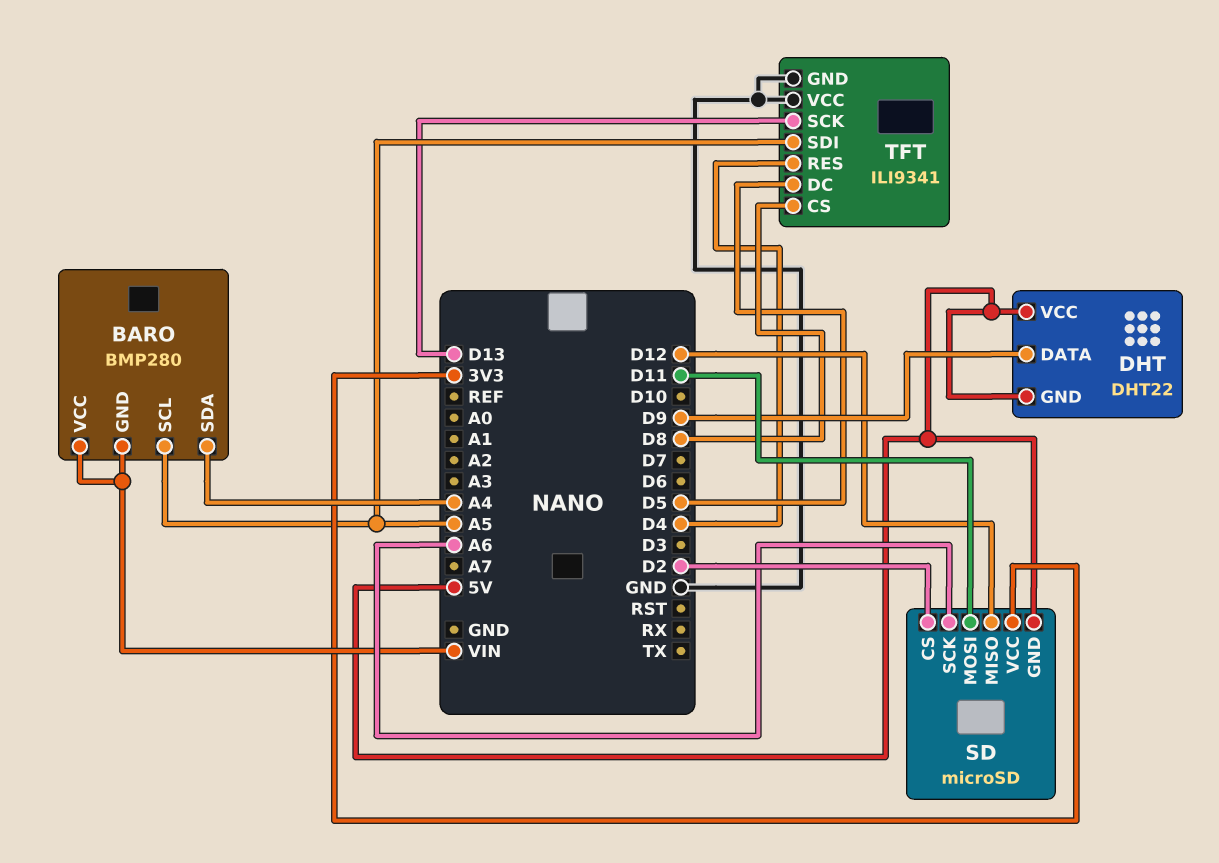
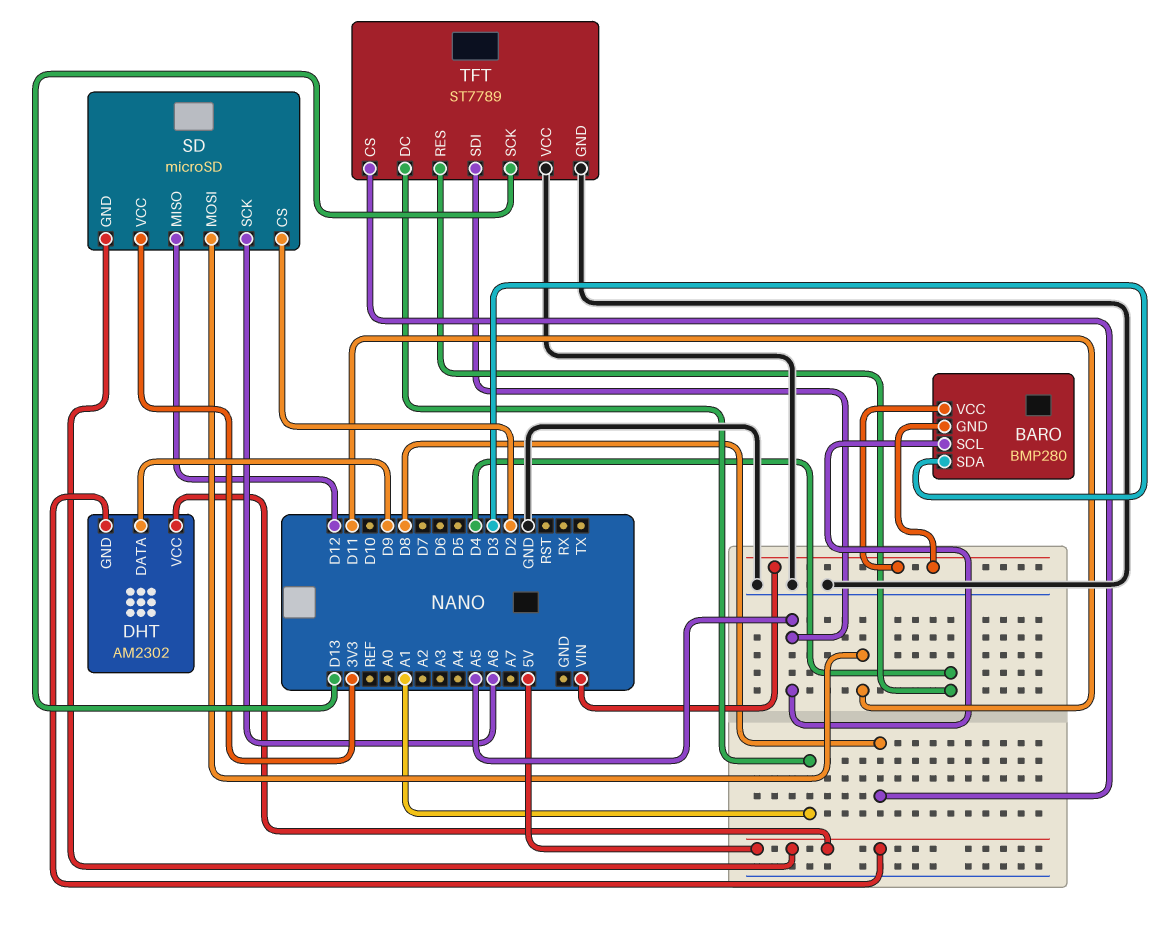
BARO pin SDA: A4 -> D3
DHT: DHT22 -> AM2302
TFT: ILI9341 -> ST7789
TFT pin DC: D5 -> A1

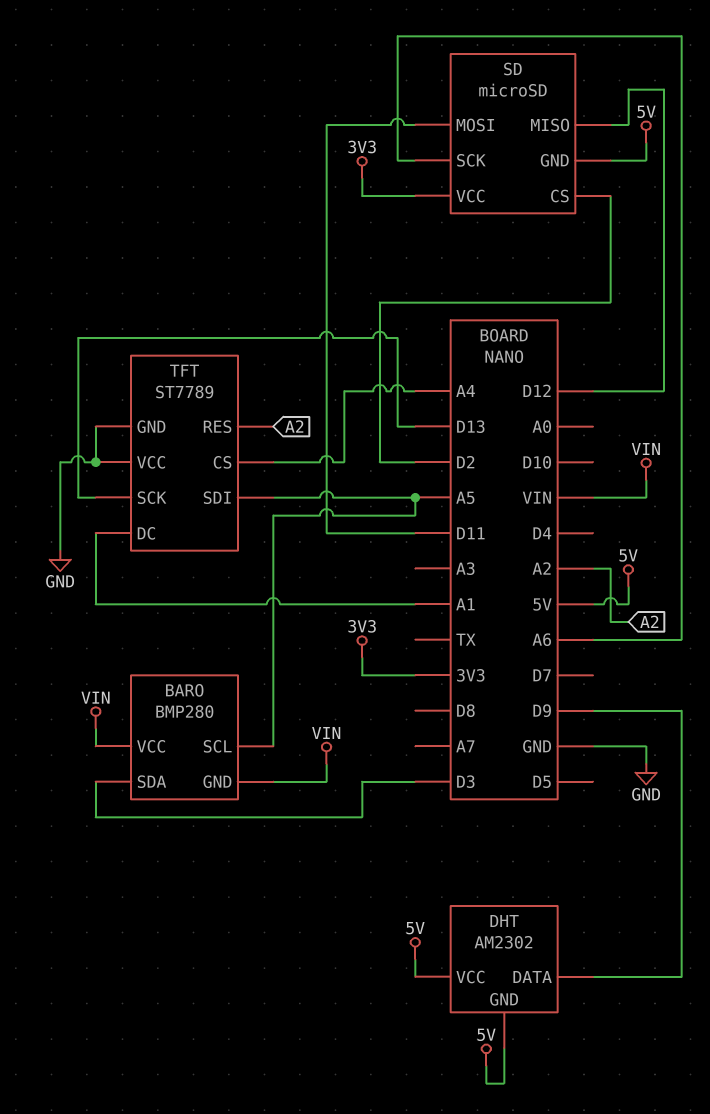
TFT pin CS: D8 -> A4
TFT pin RES: D4 -> A2

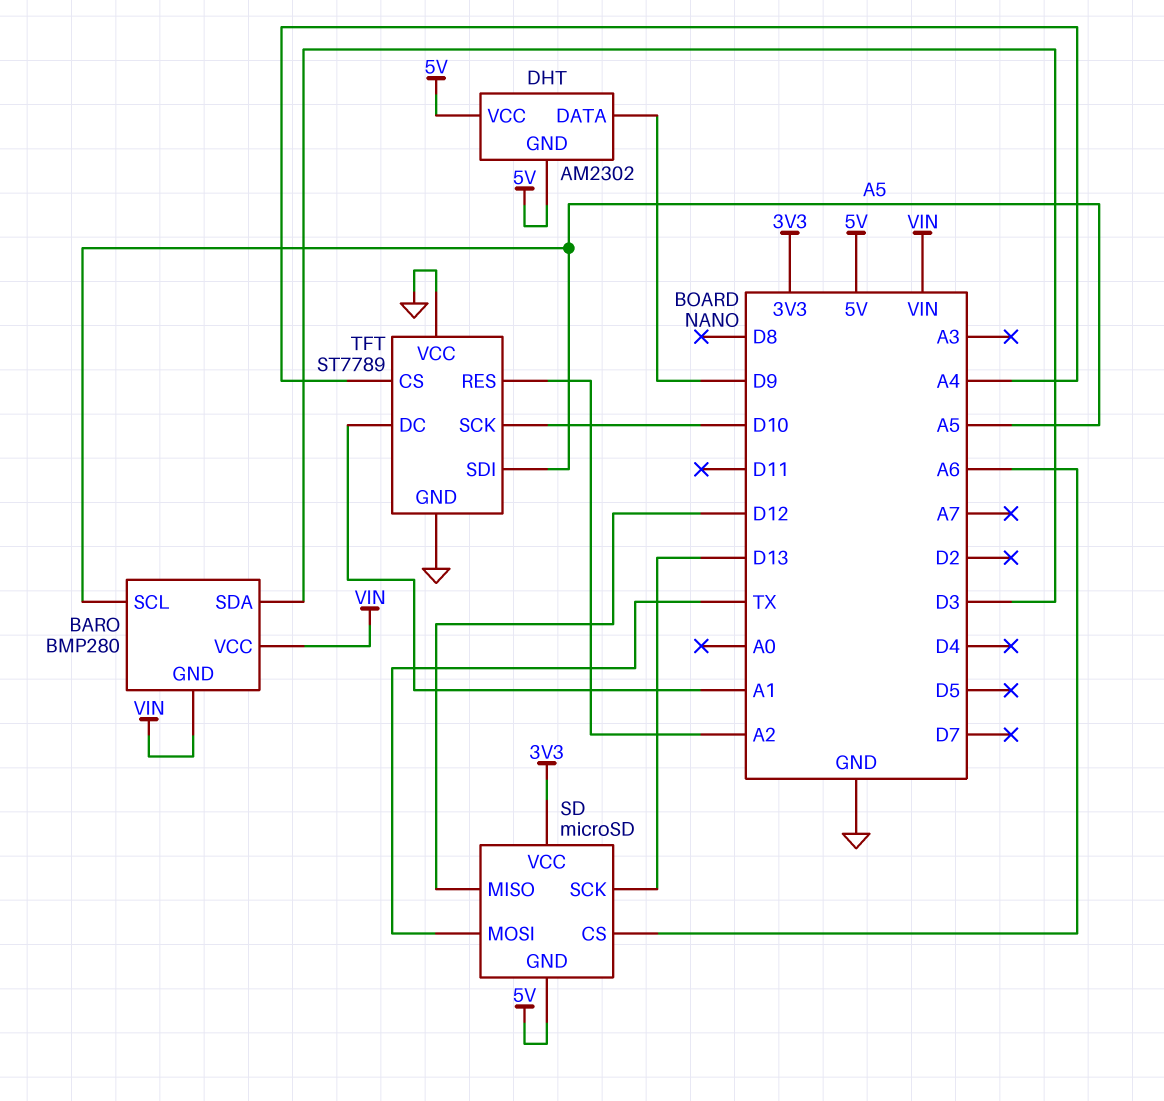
SD pin CS: D2 -> A6
SD pin MOSI: D11 -> TX
SD pin SCK: A6 -> D13
TFT pin SCK: D13 -> D10

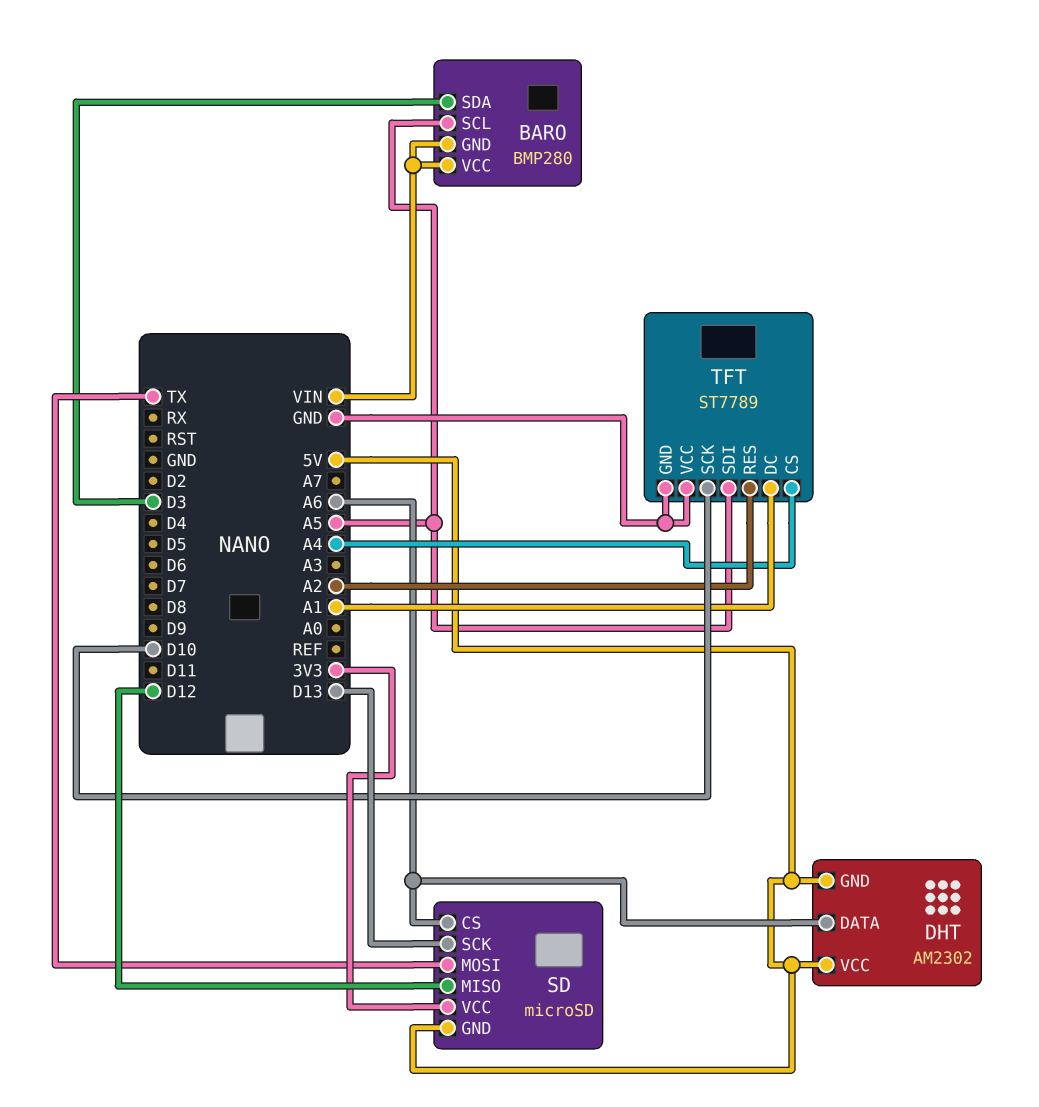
DHT pin DATA: D9 -> A6

